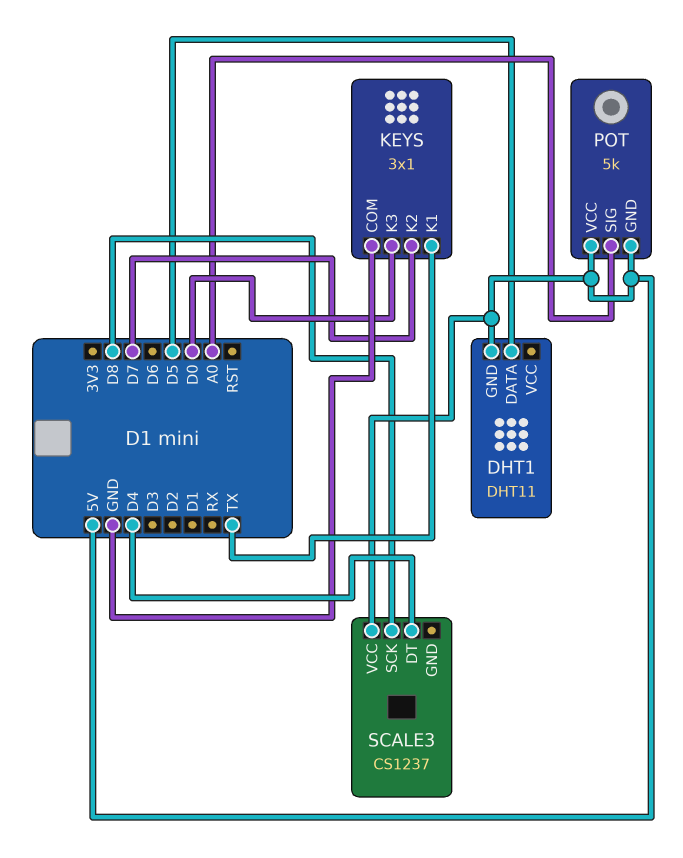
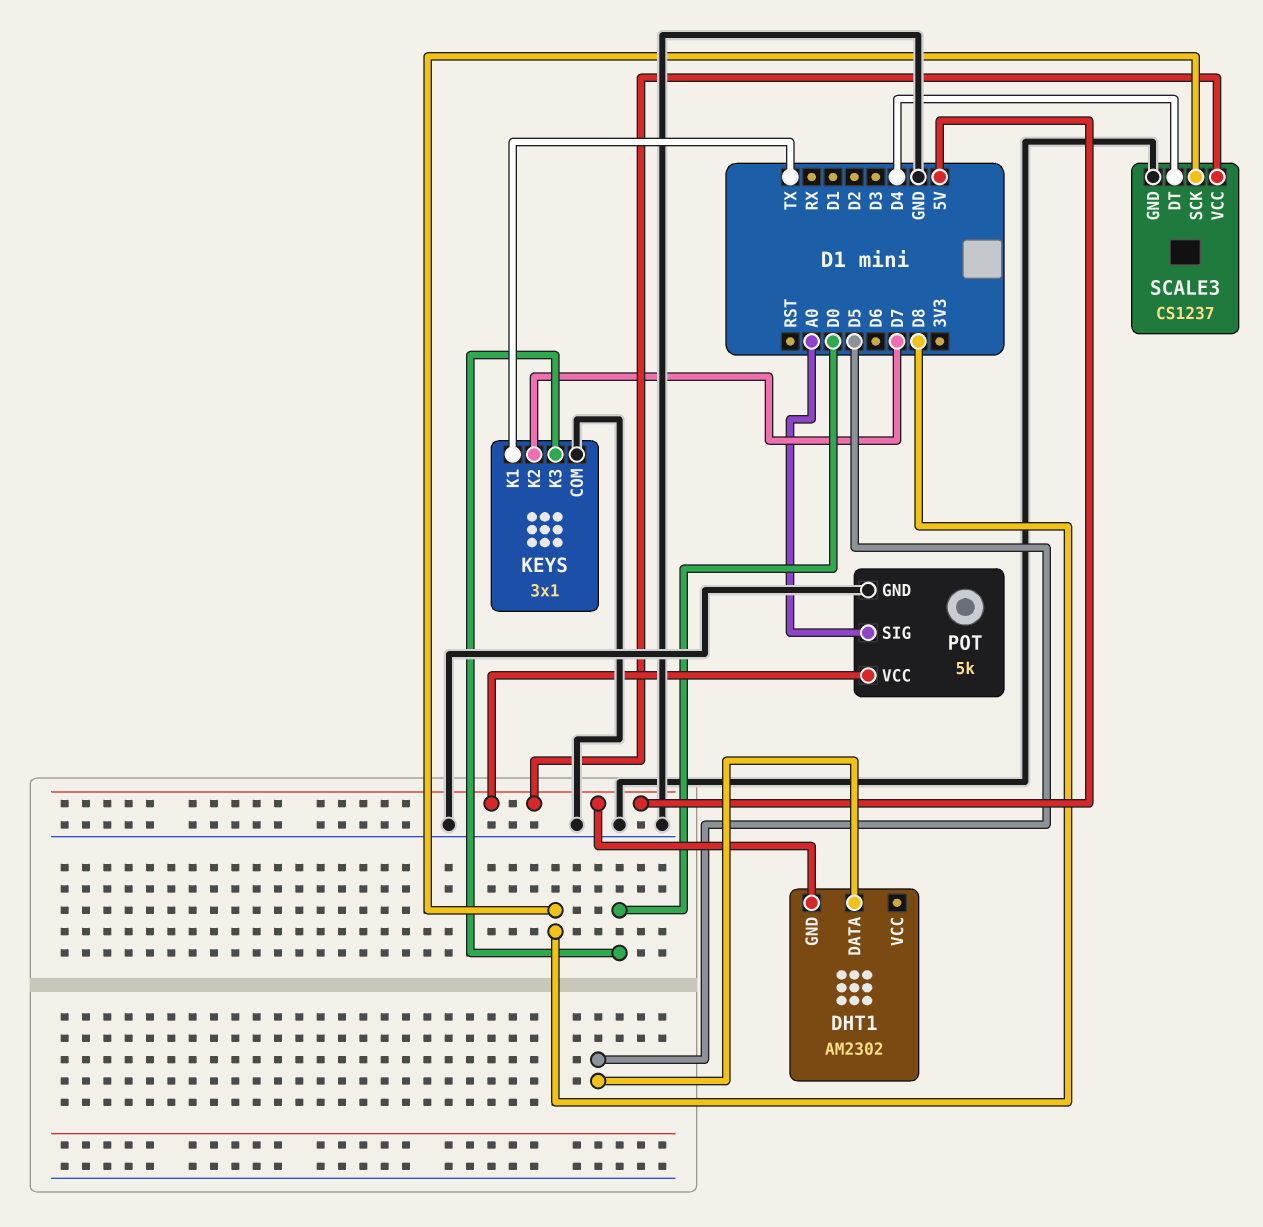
DHT1: DHT11 -> AM2302
POT pin GND: 5V -> GND
SCALE3 pin GND: none -> GND

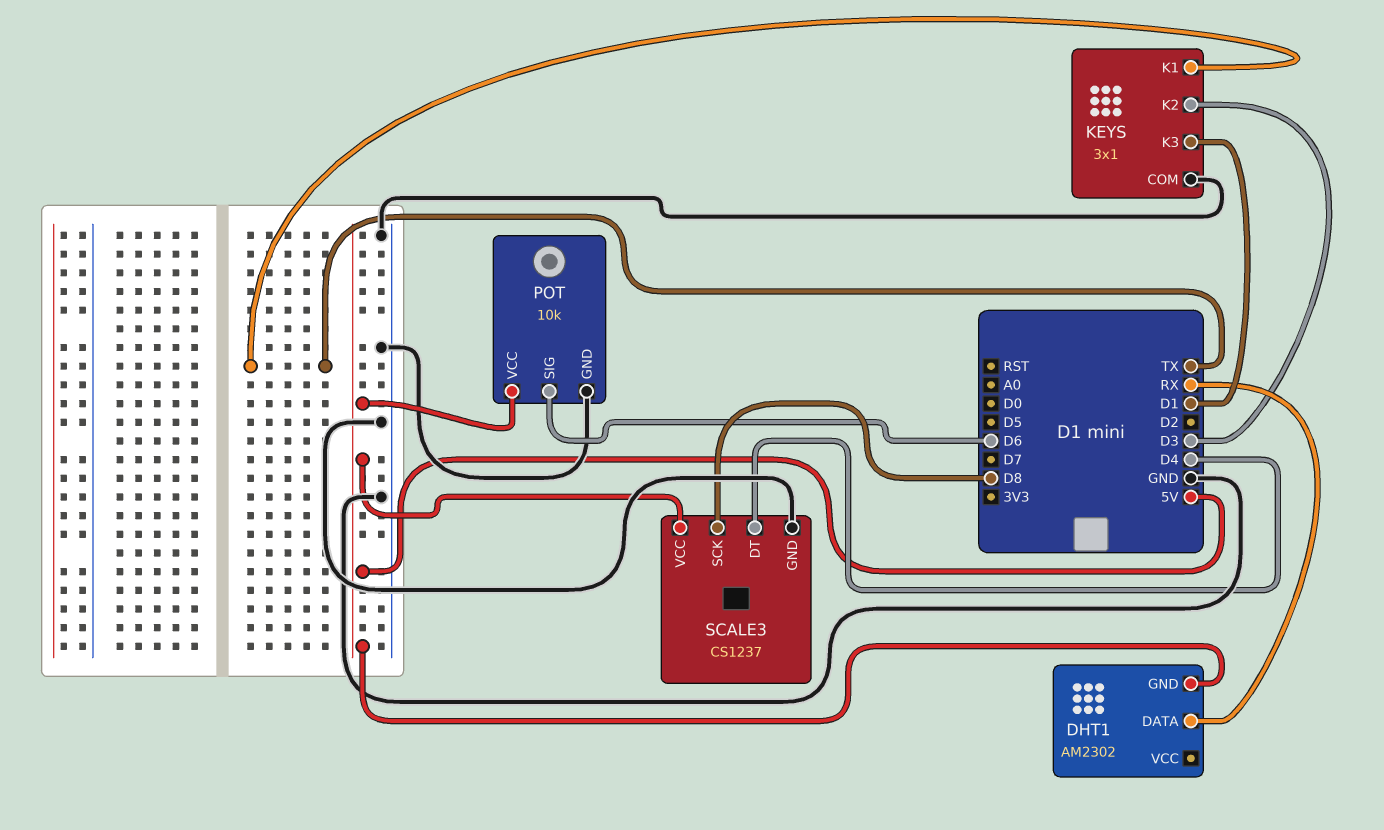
DHT1 pin DATA: D5 -> RX
KEYS pin K2: D7 -> D3
KEYS pin K3: D0 -> D1
POT: 5k -> 10k
POT pin SIG: A0 -> D6

